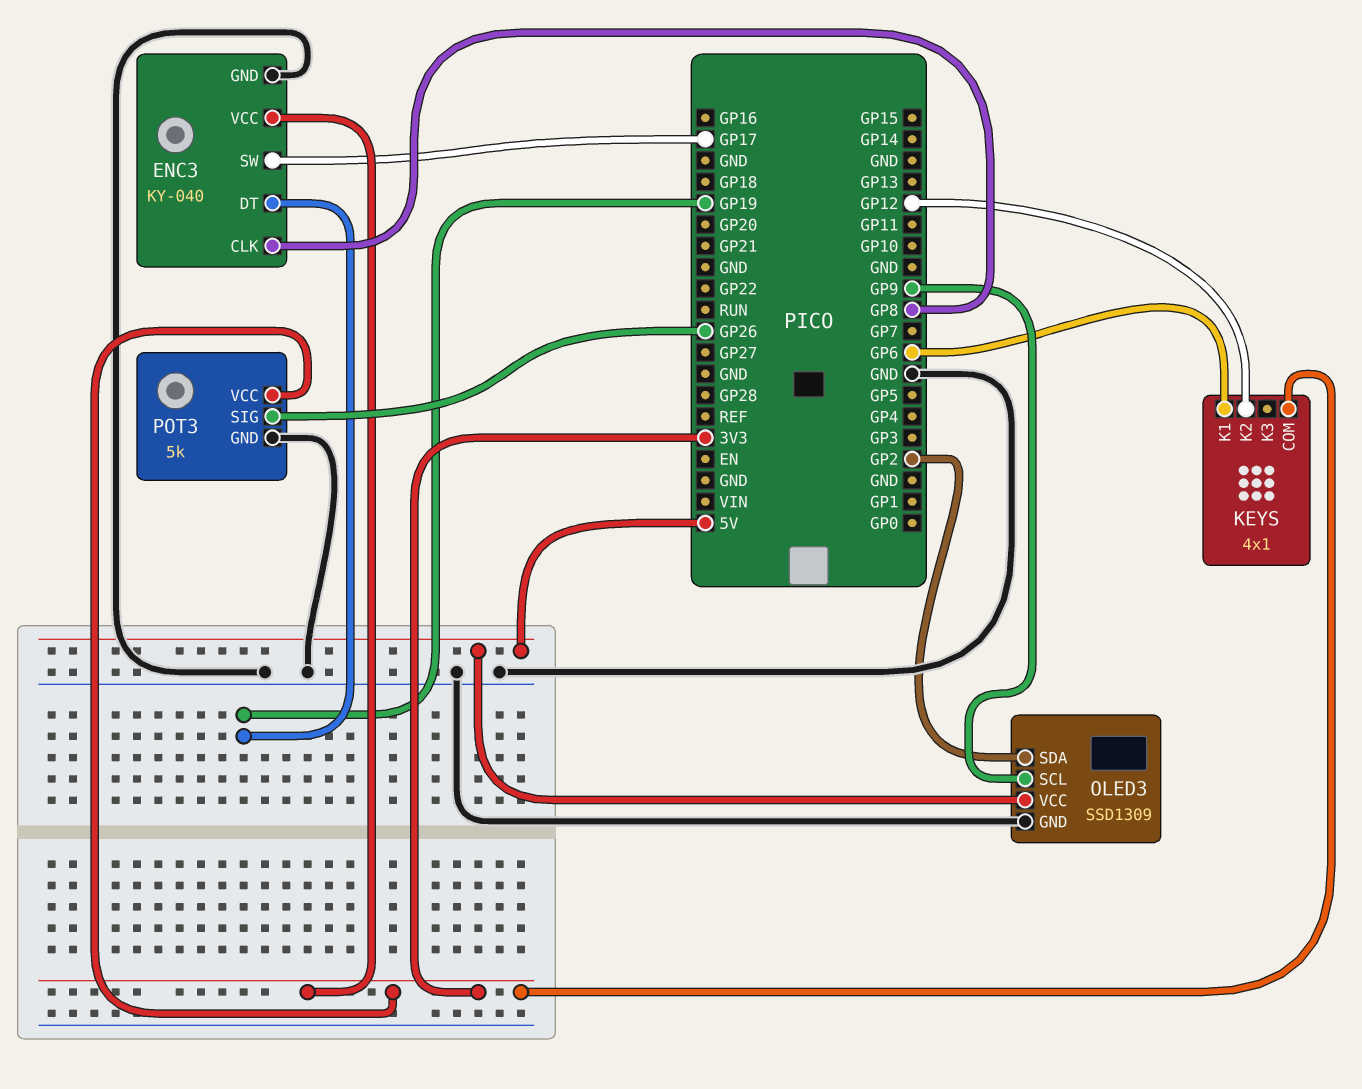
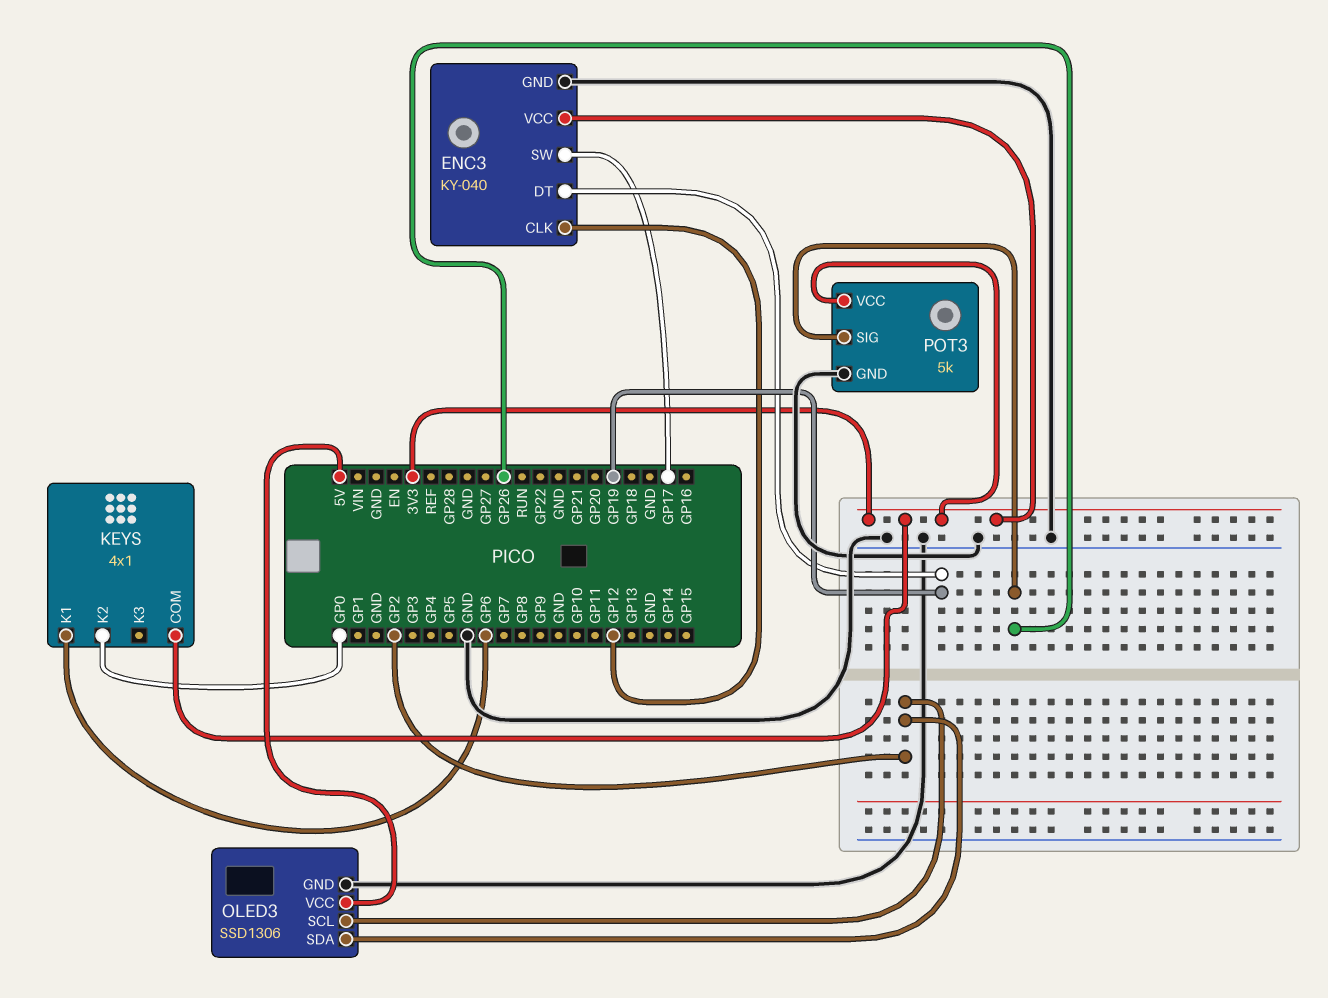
ENC3 pin CLK: GP8 -> GP12
KEYS pin K2: GP12 -> GP0
OLED3: SSD1309 -> SSD1306
OLED3 pin SCL: GP9 -> GP2

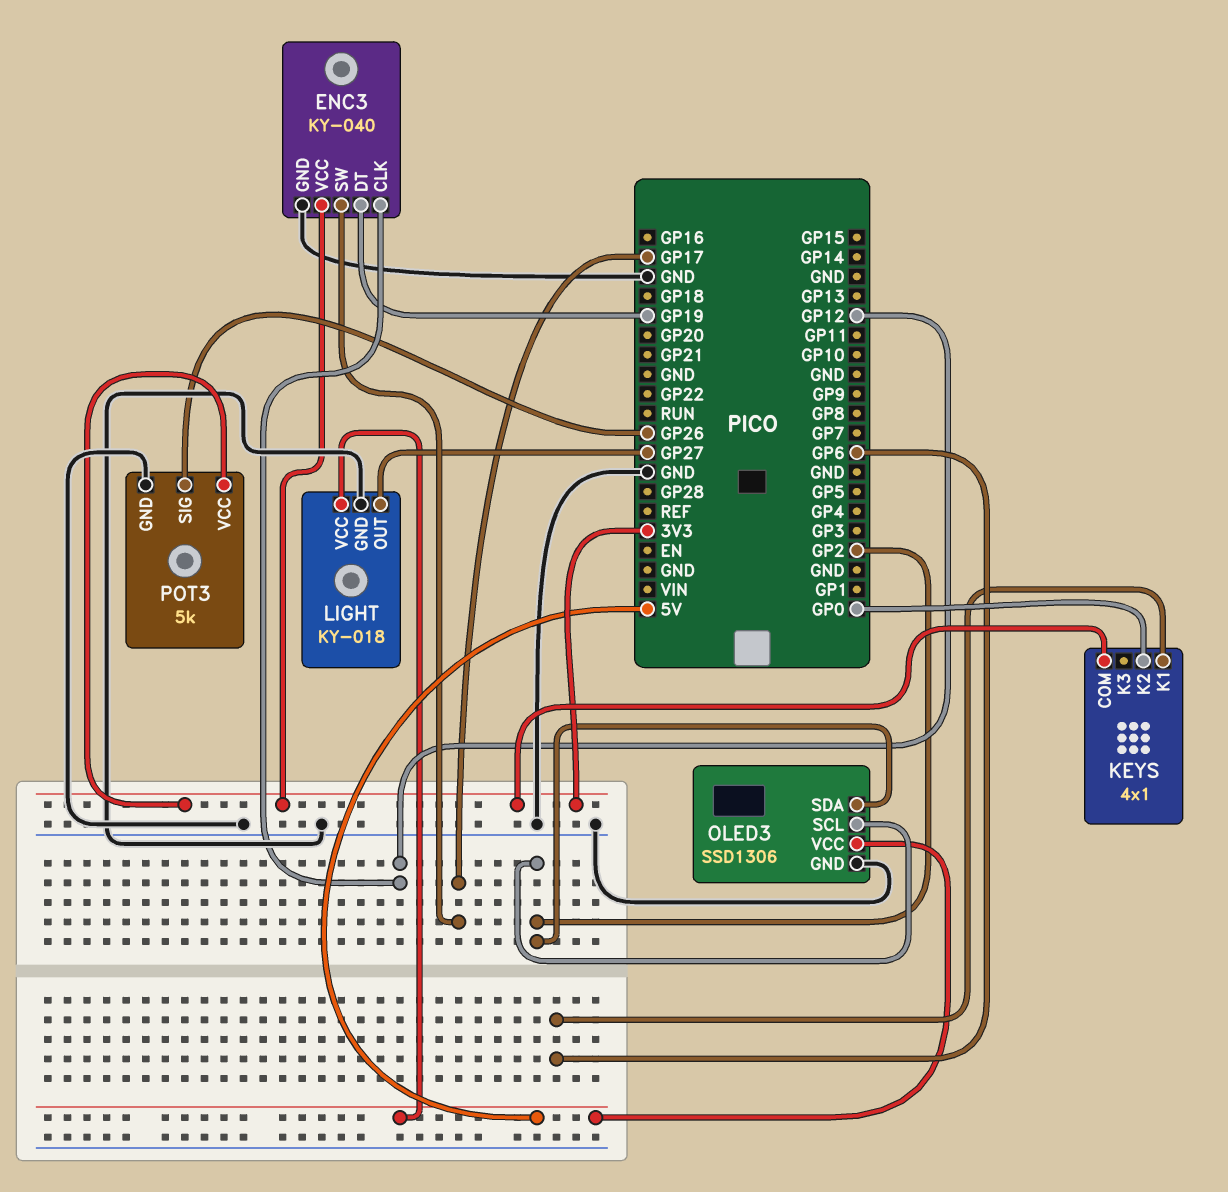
LIGHT: none -> KY-018
LIGHT pin GND: none -> GND
LIGHT pin OUT: none -> GP27
LIGHT pin VCC: none -> 5V

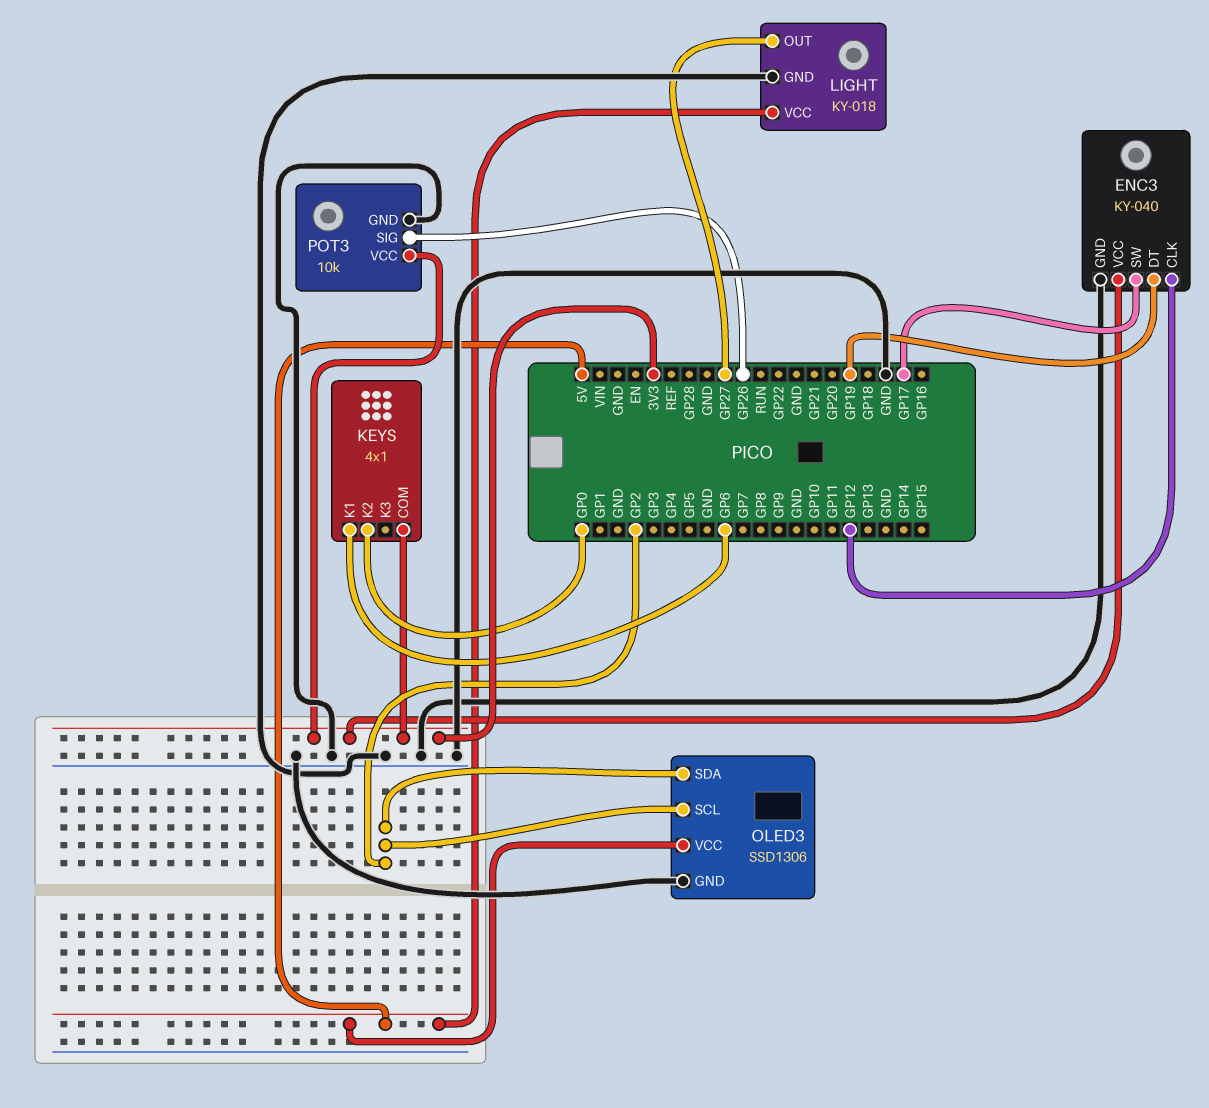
POT3: 5k -> 10k

